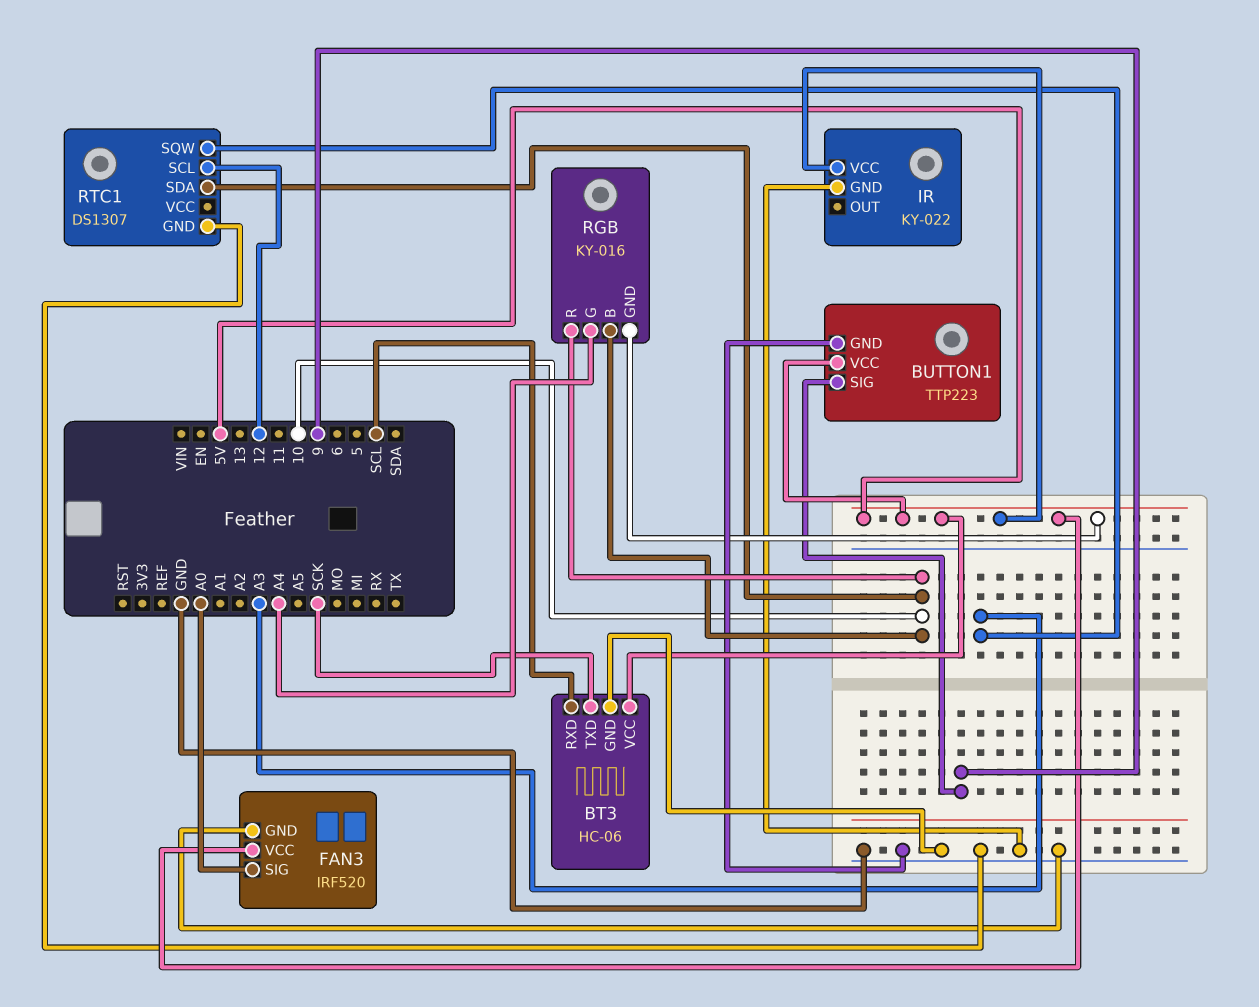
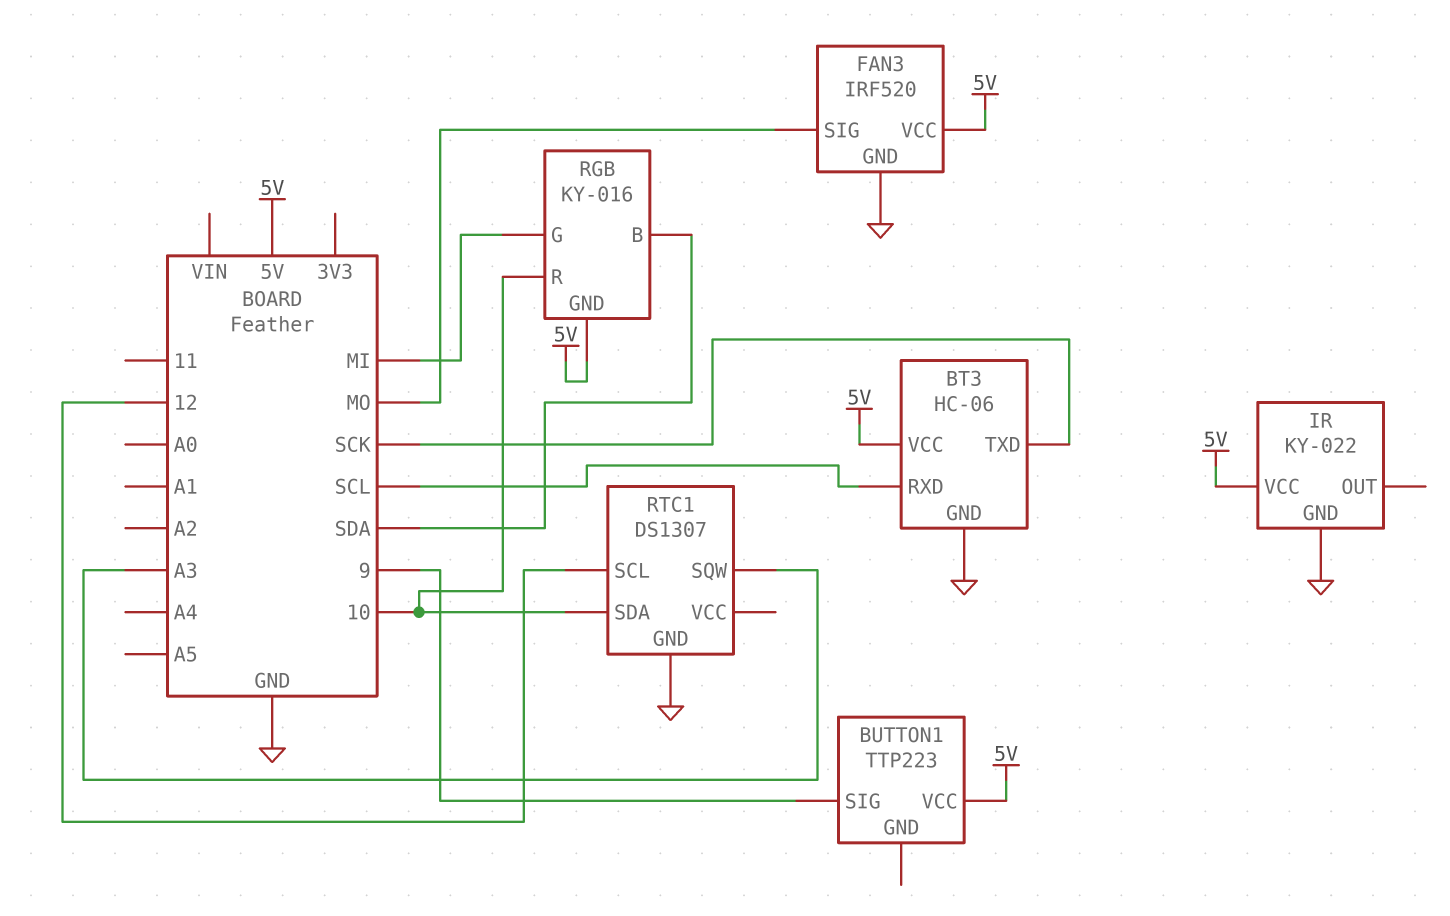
BUTTON1 pin GND: GND -> none
FAN3 pin SIG: A0 -> MO
RGB pin B: 10 -> SDA
RGB pin G: A4 -> MI

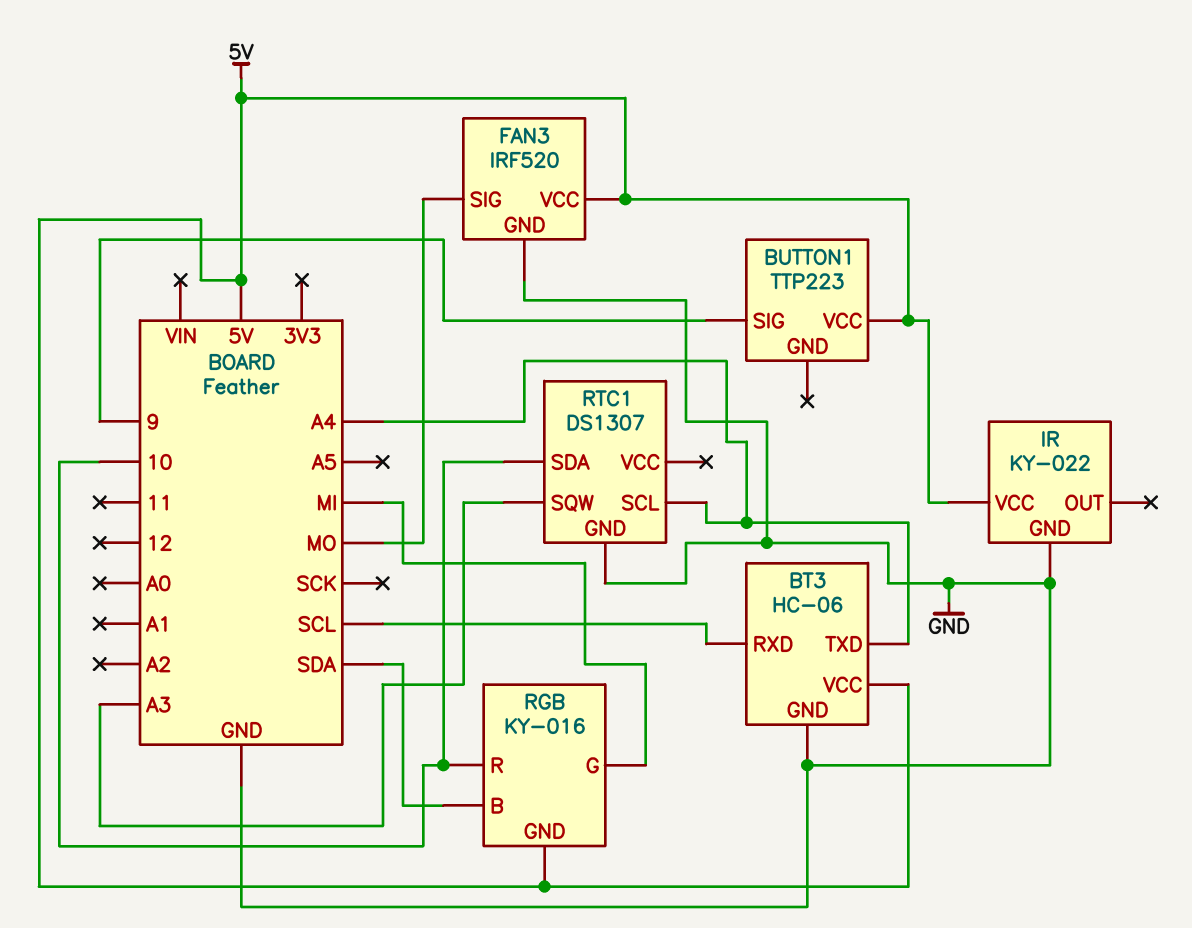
BT3 pin TXD: SCK -> A4
RTC1 pin SCL: 12 -> A4

